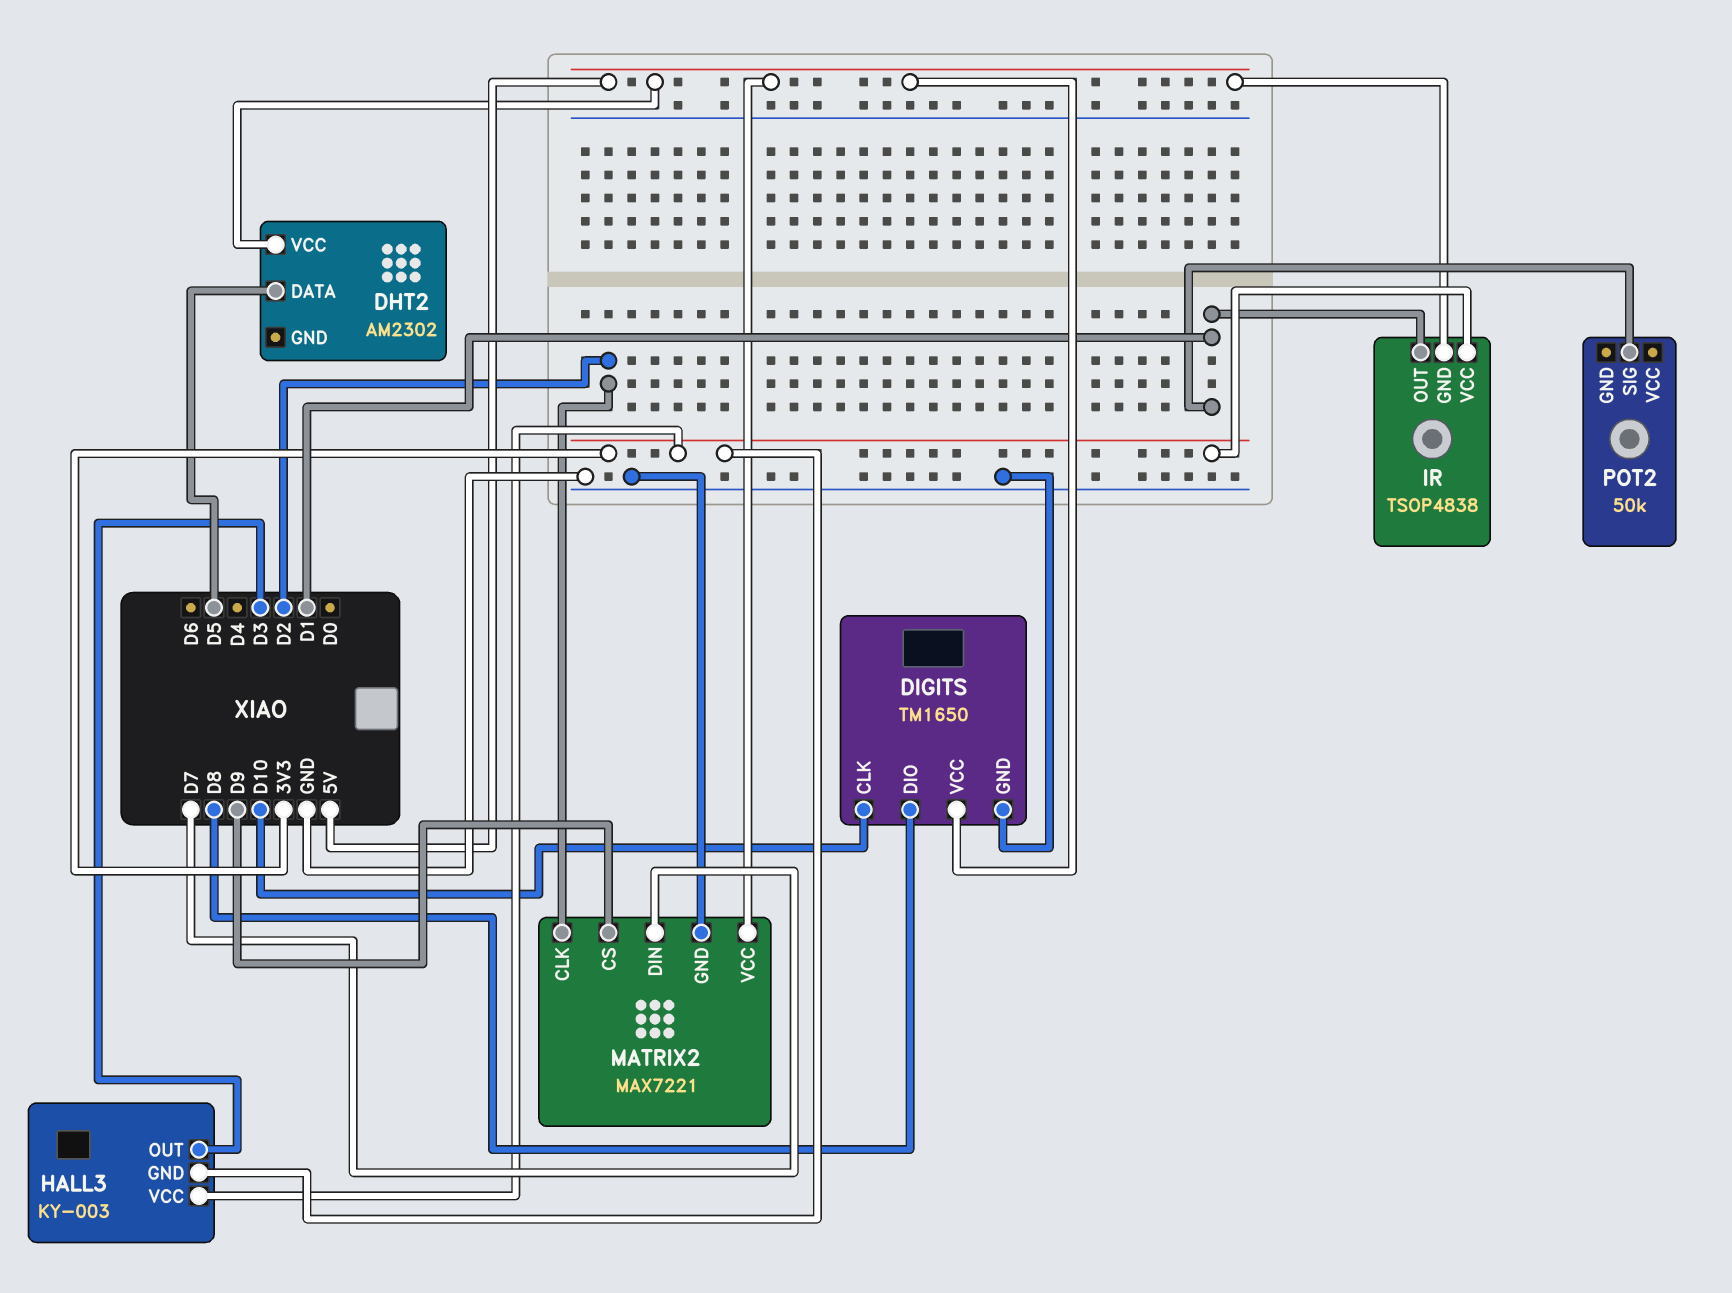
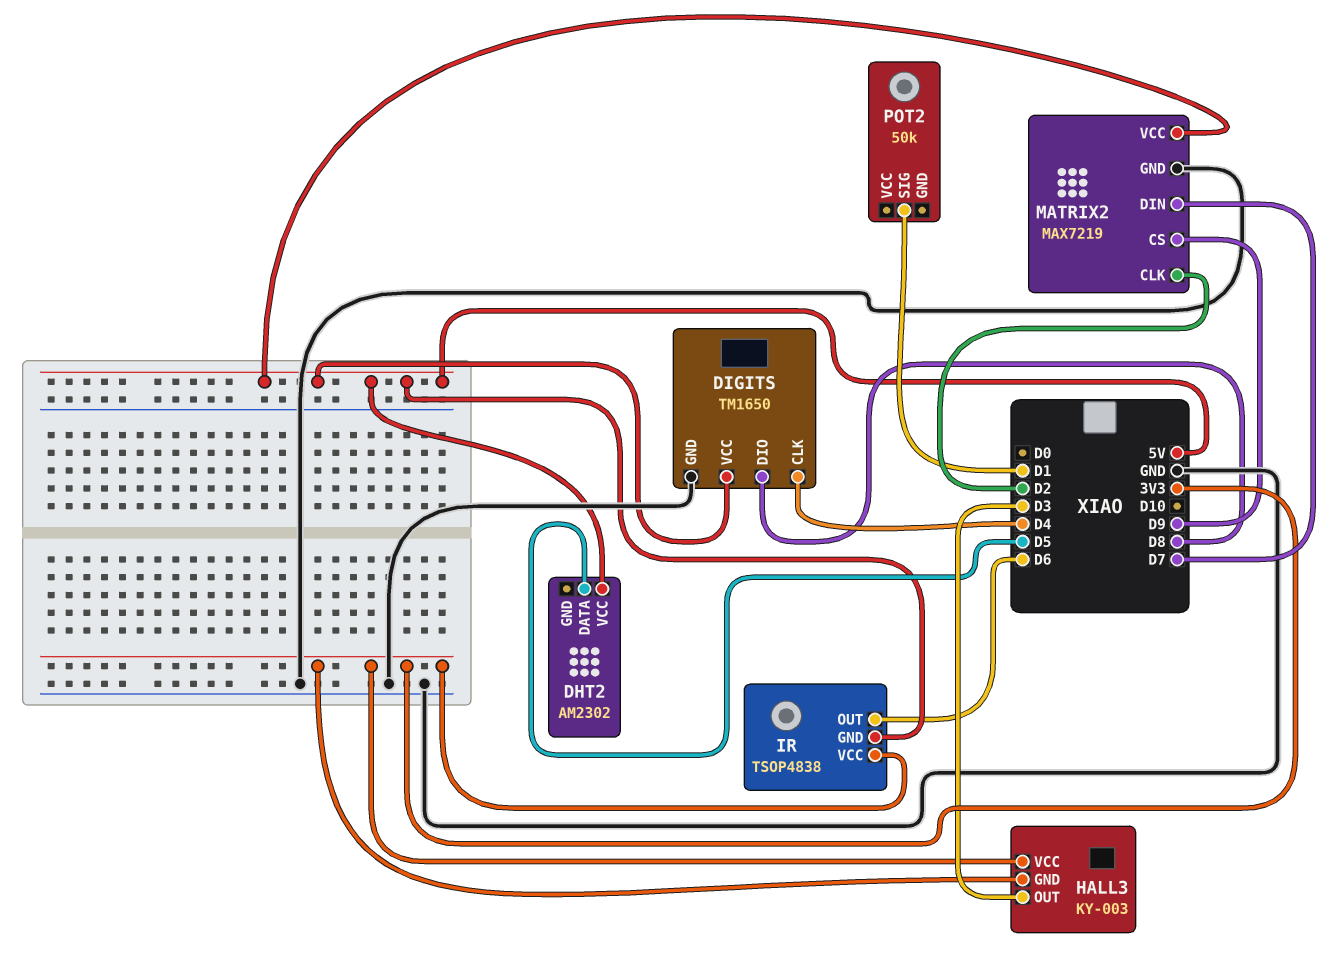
DIGITS pin CLK: D10 -> D4
IR pin OUT: D1 -> D6
MATRIX2: MAX7221 -> MAX7219

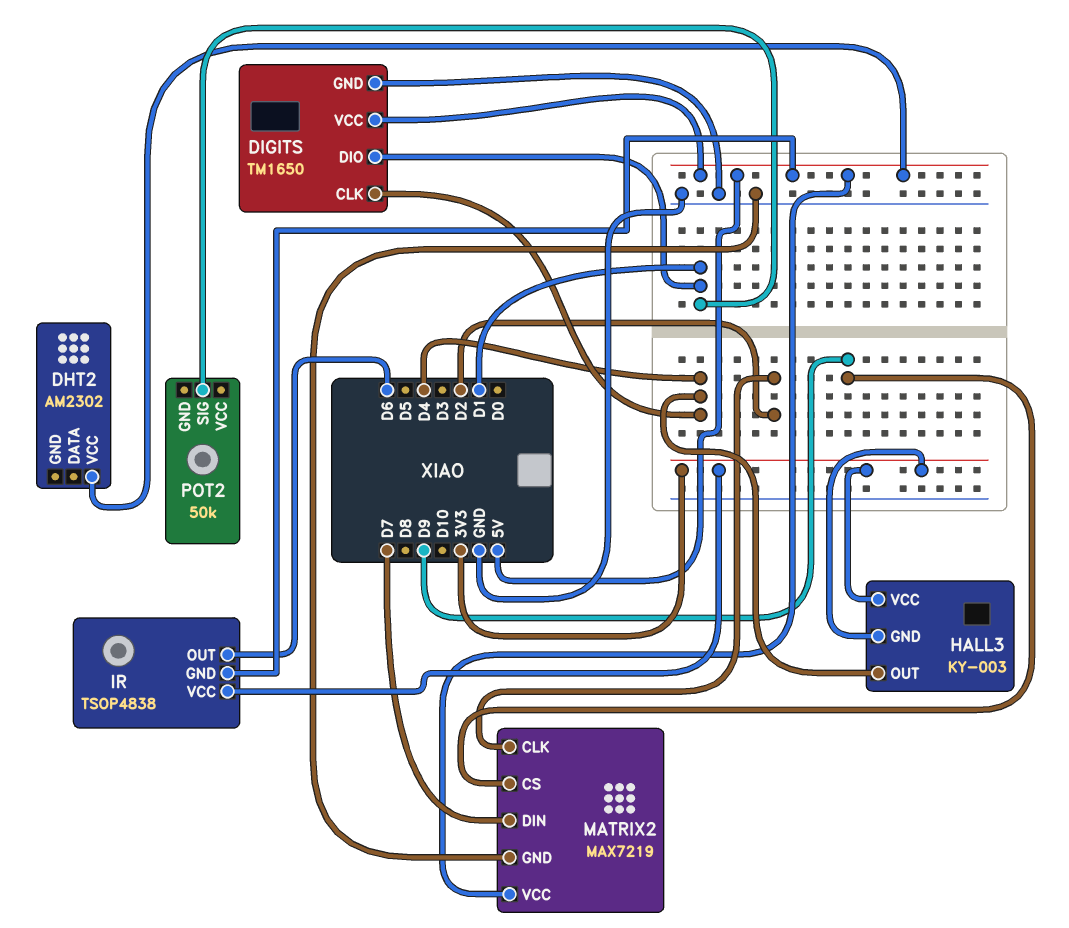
DHT2 pin DATA: D5 -> none
DIGITS pin DIO: D8 -> D1
HALL3 pin OUT: D3 -> D4

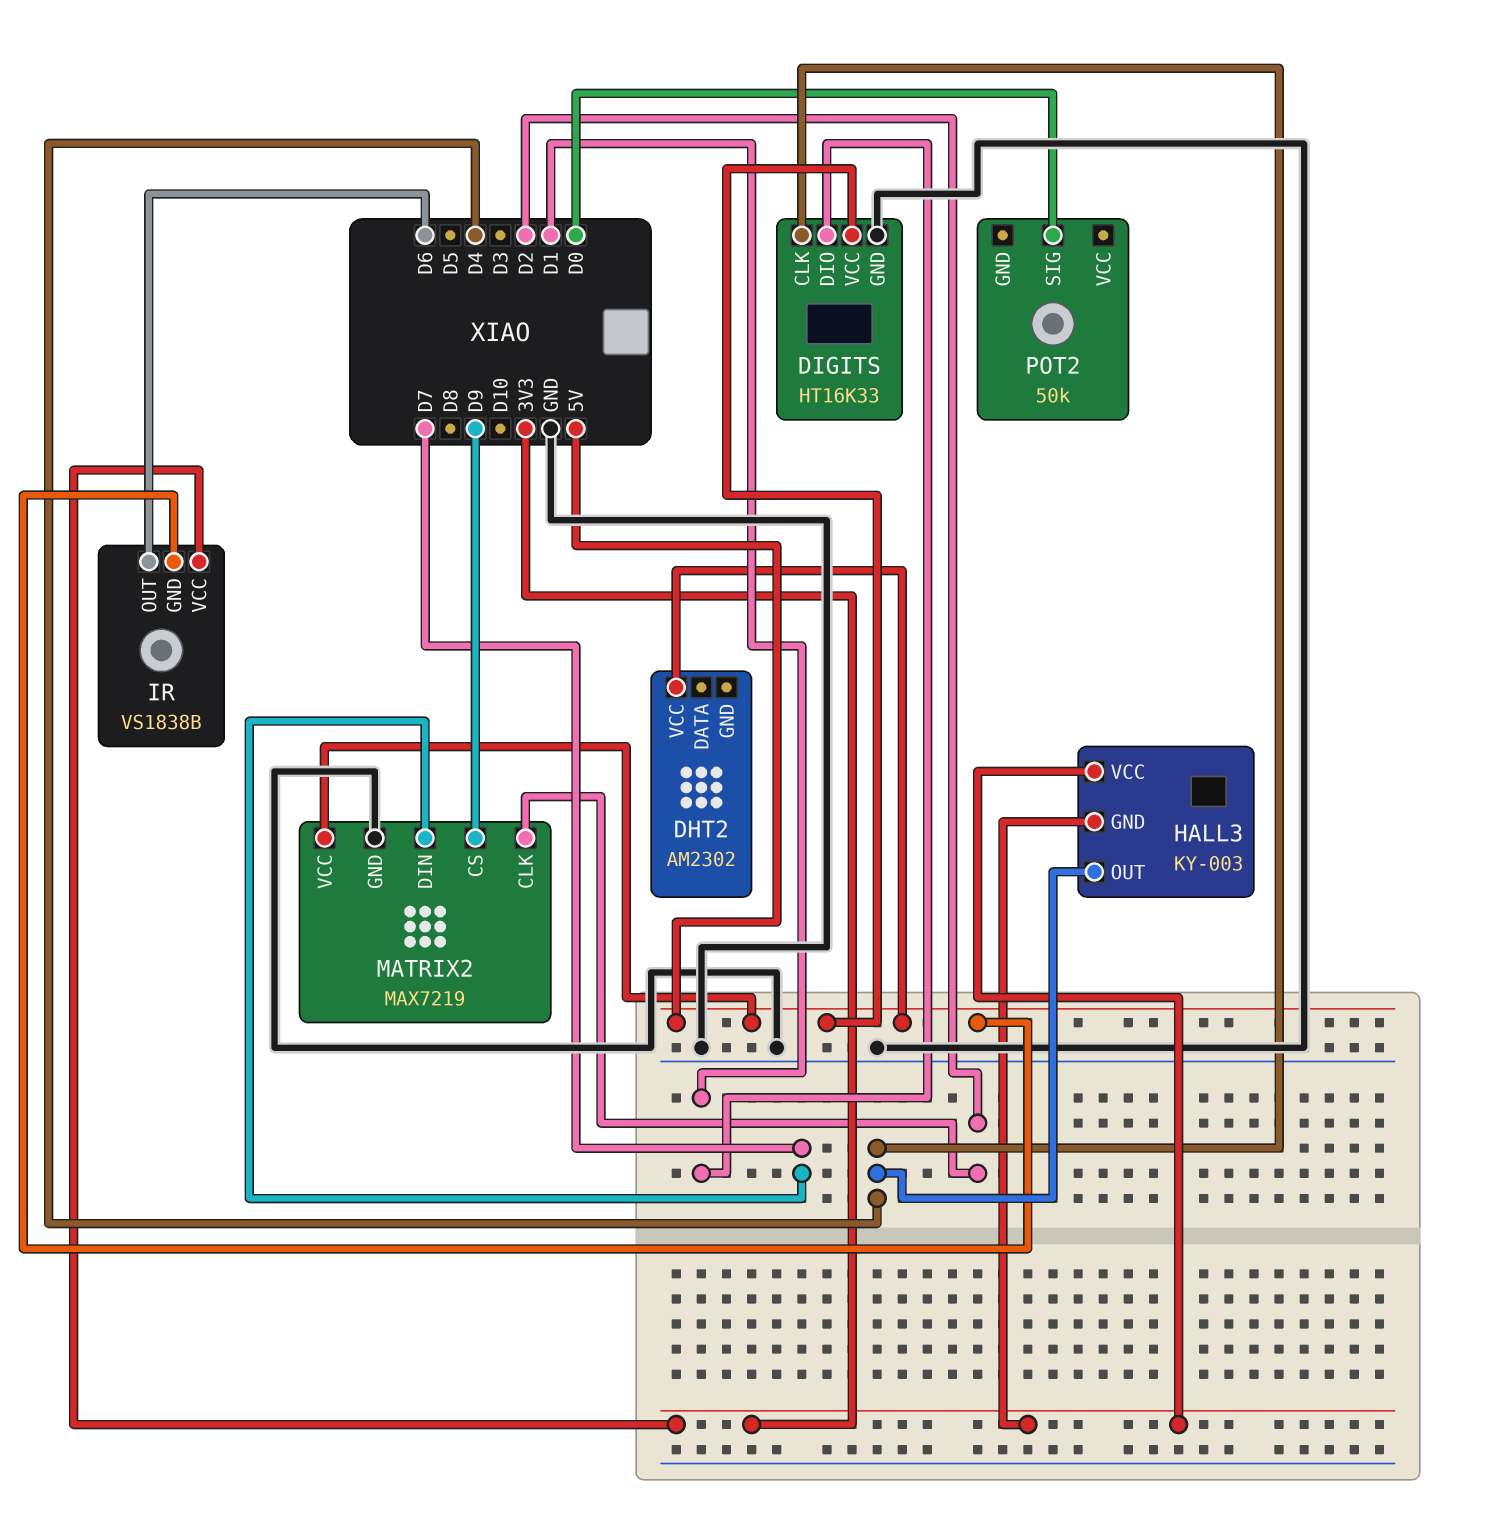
DIGITS: TM1650 -> HT16K33
IR: TSOP4838 -> VS1838B
POT2 pin SIG: D1 -> D0

